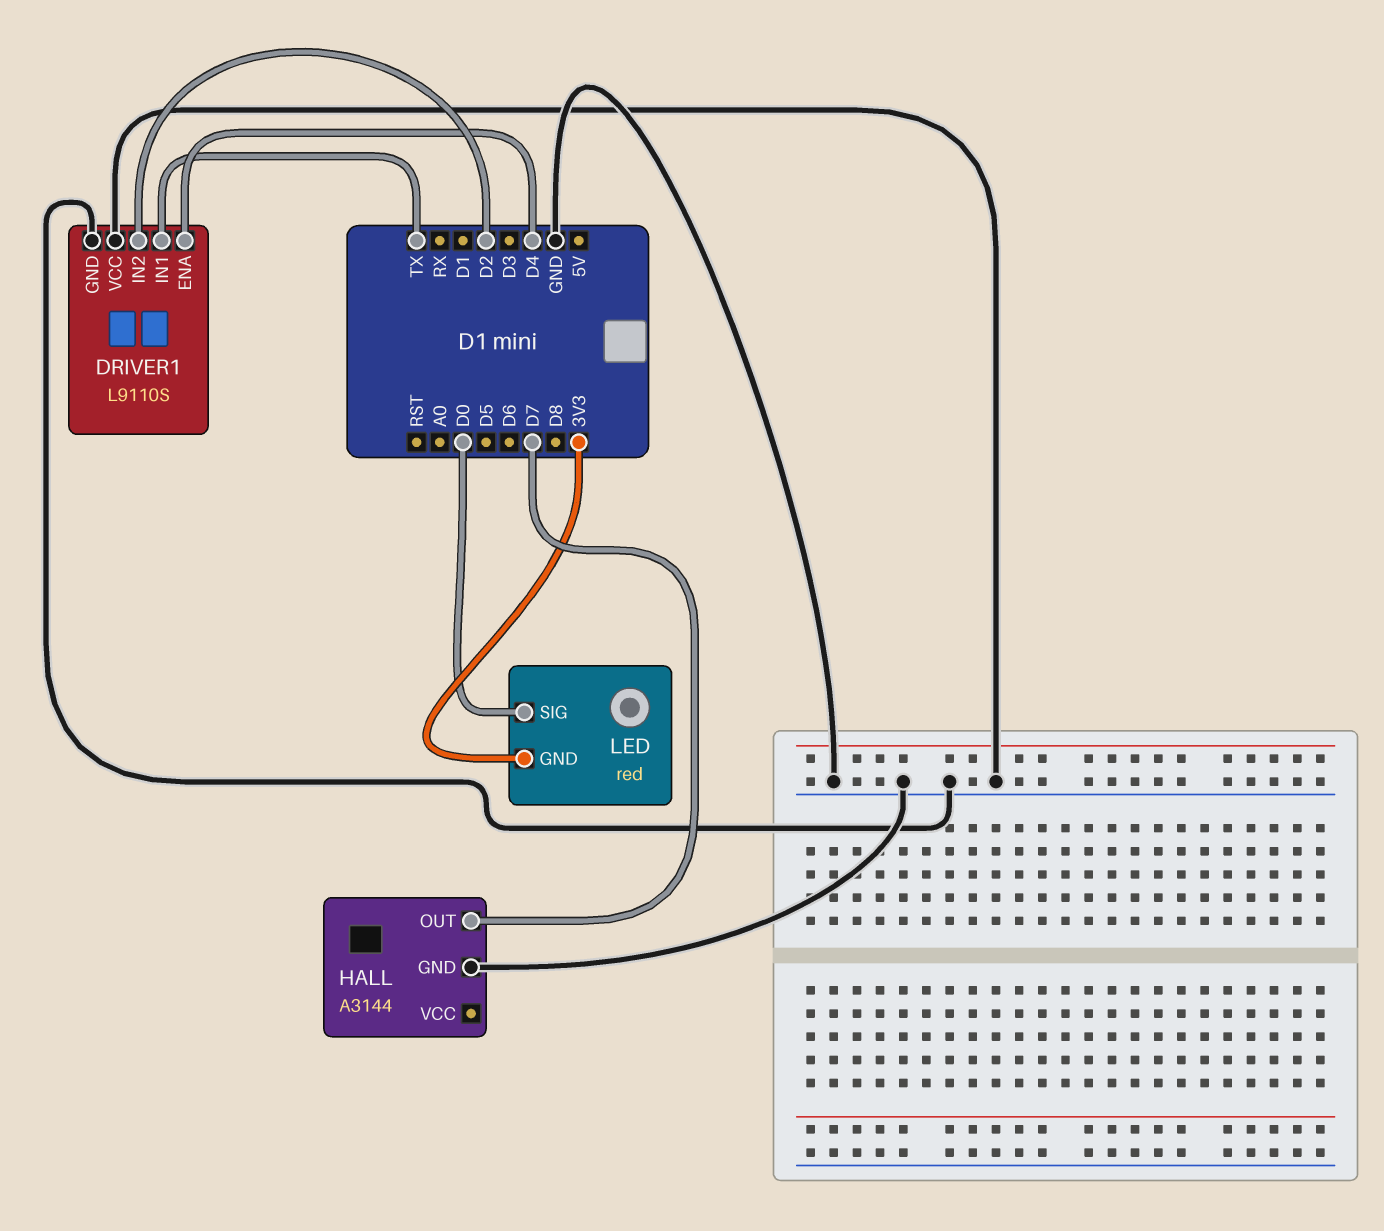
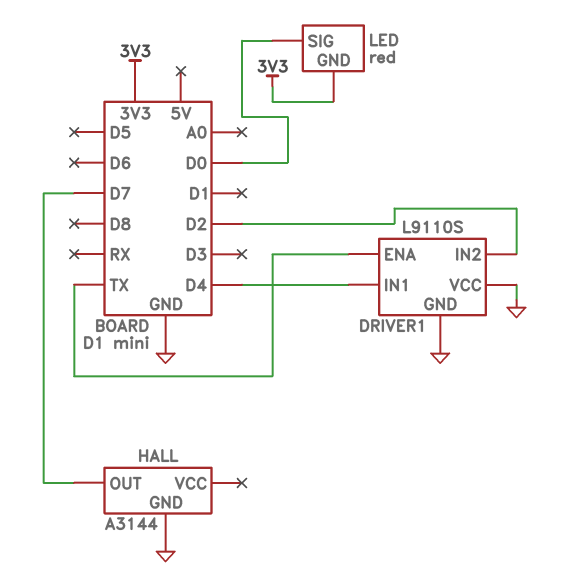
DRIVER1 pin ENA: D4 -> TX
DRIVER1 pin IN1: TX -> D4

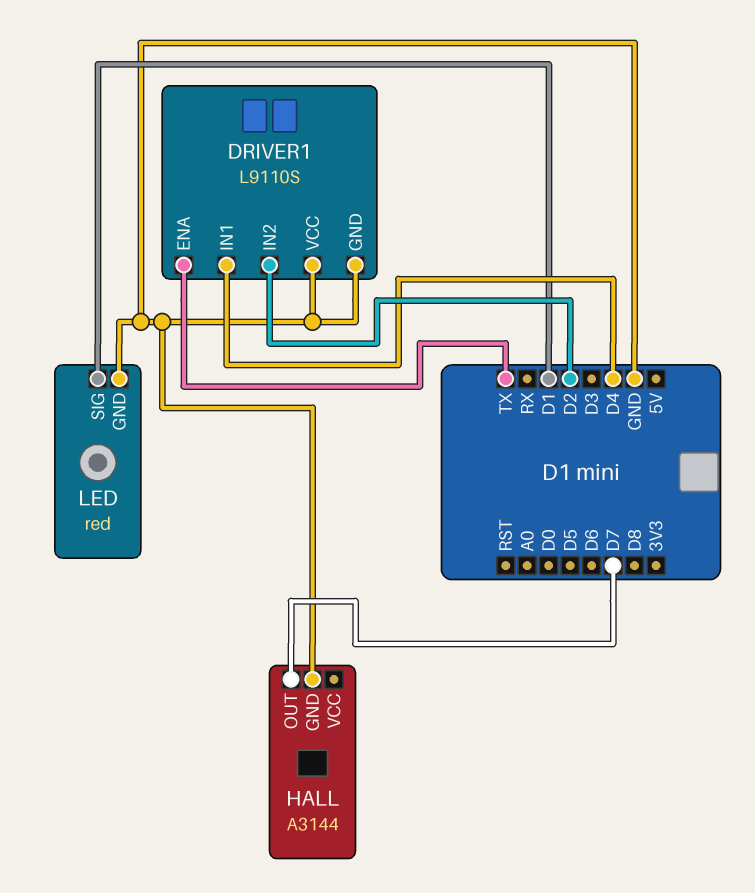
LED pin GND: 3V3 -> GND
LED pin SIG: D0 -> D1

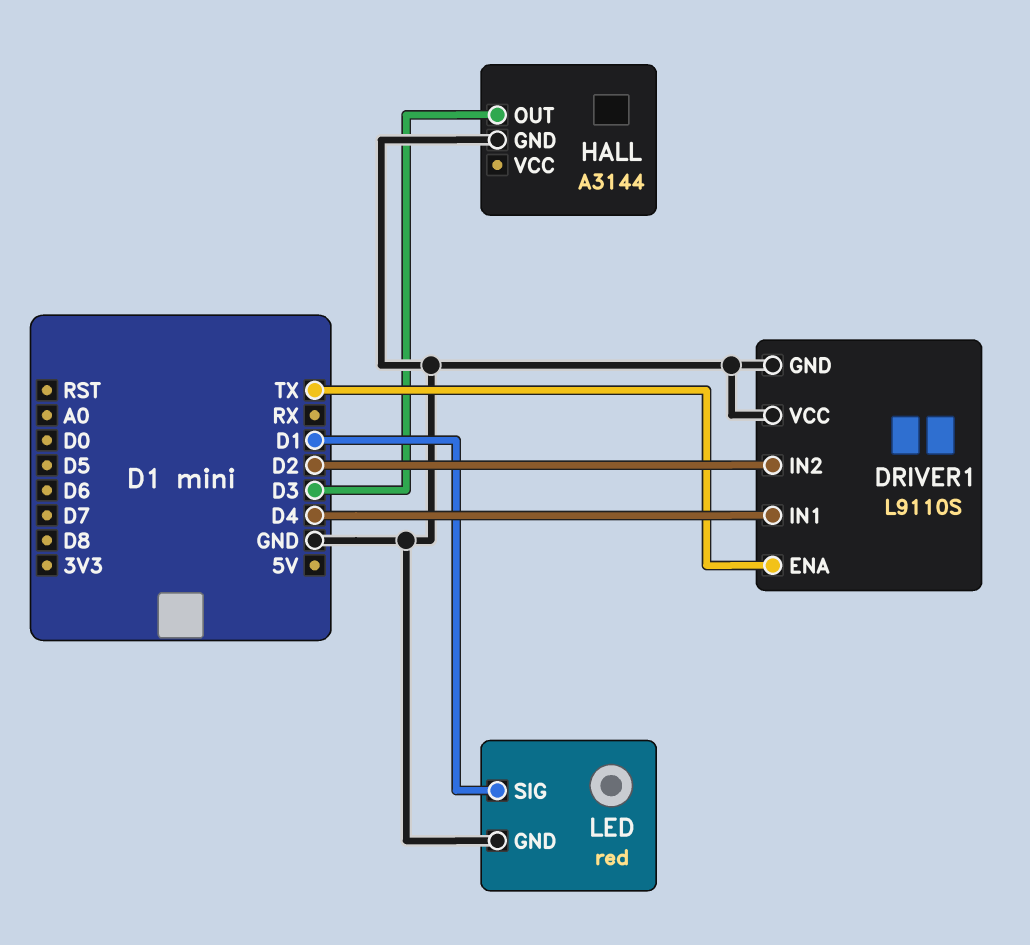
HALL pin OUT: D7 -> D3

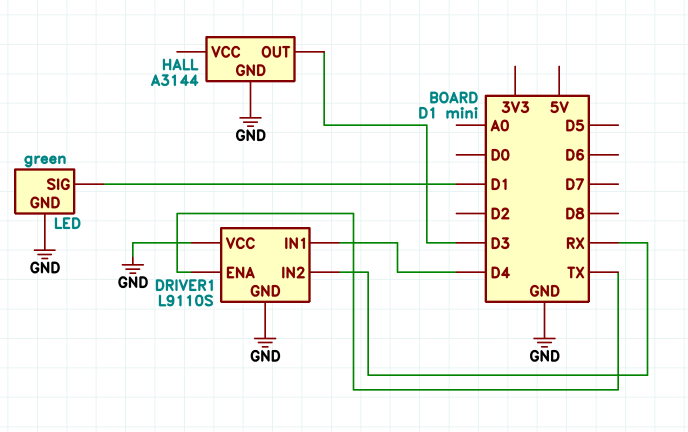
DRIVER1 pin IN2: D2 -> RX
LED: red -> green

